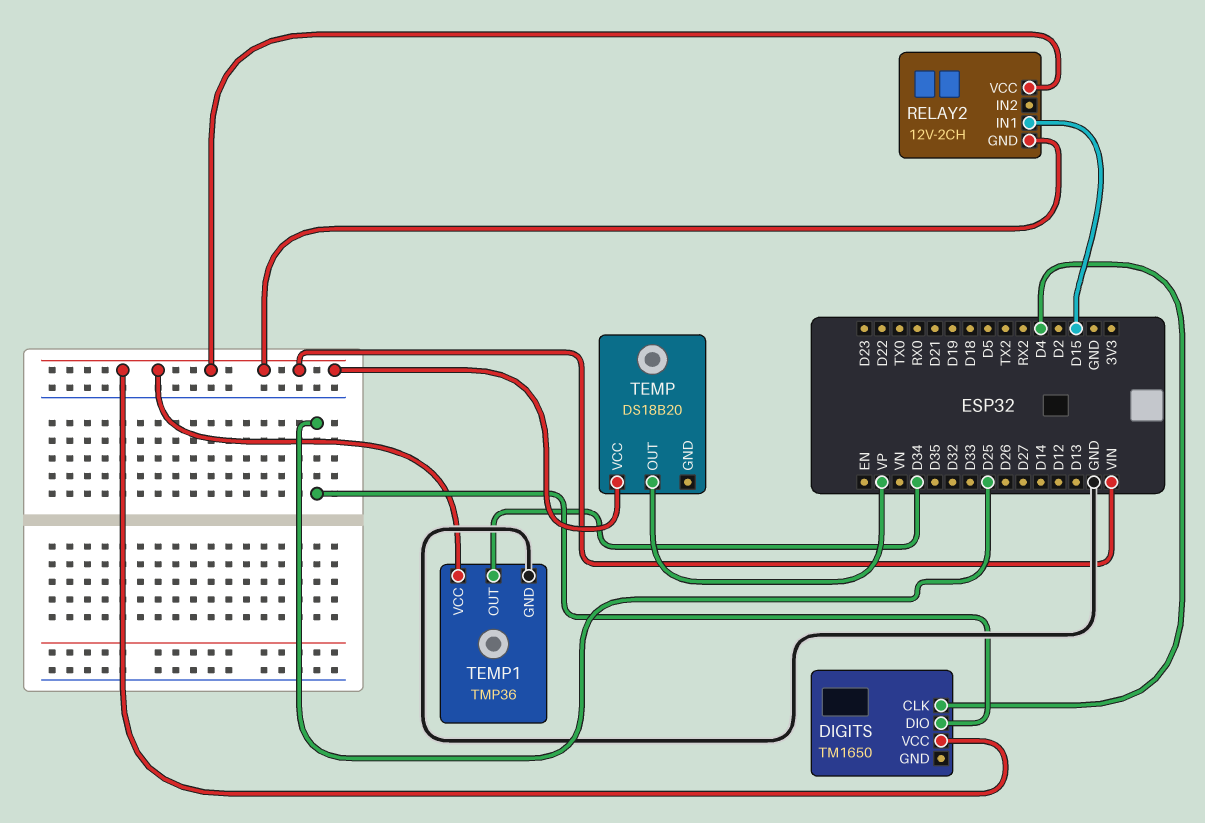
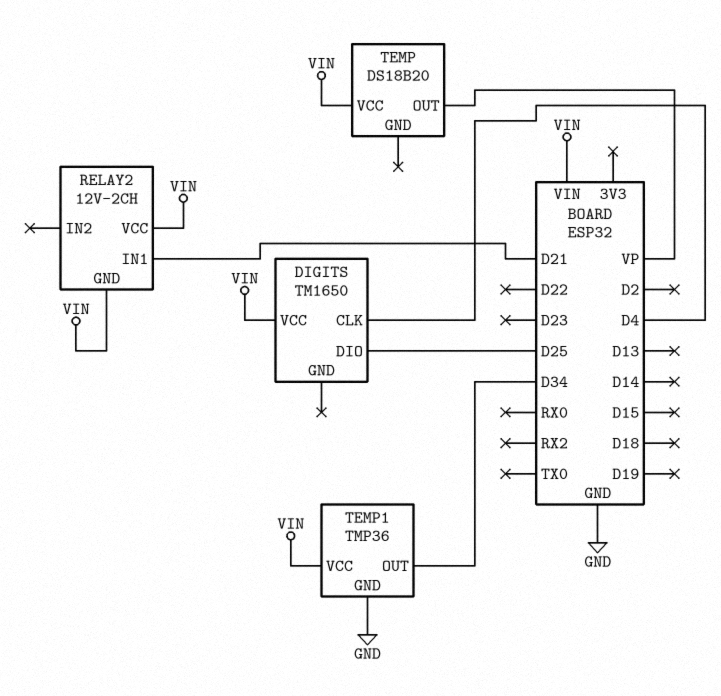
RELAY2 pin IN1: D15 -> D21

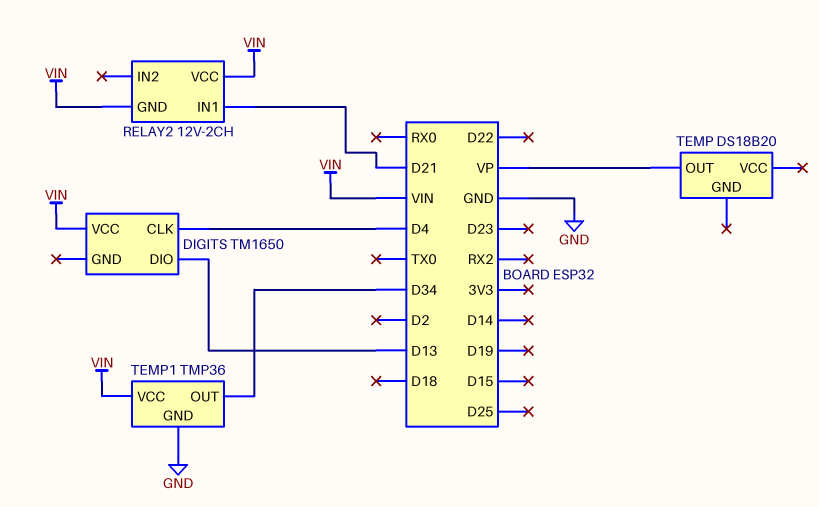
DIGITS pin DIO: D25 -> D13
TEMP pin VCC: VIN -> none

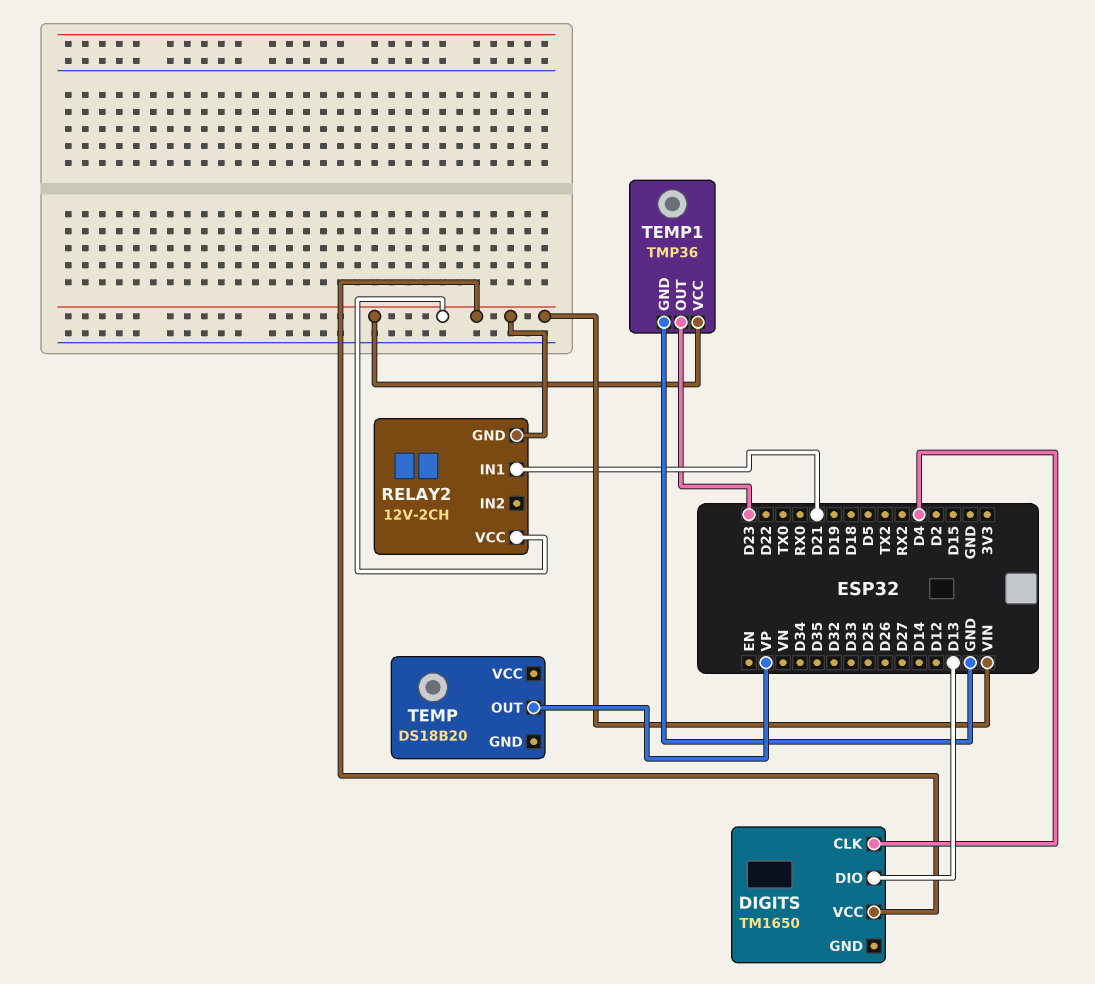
TEMP1 pin OUT: D34 -> D23

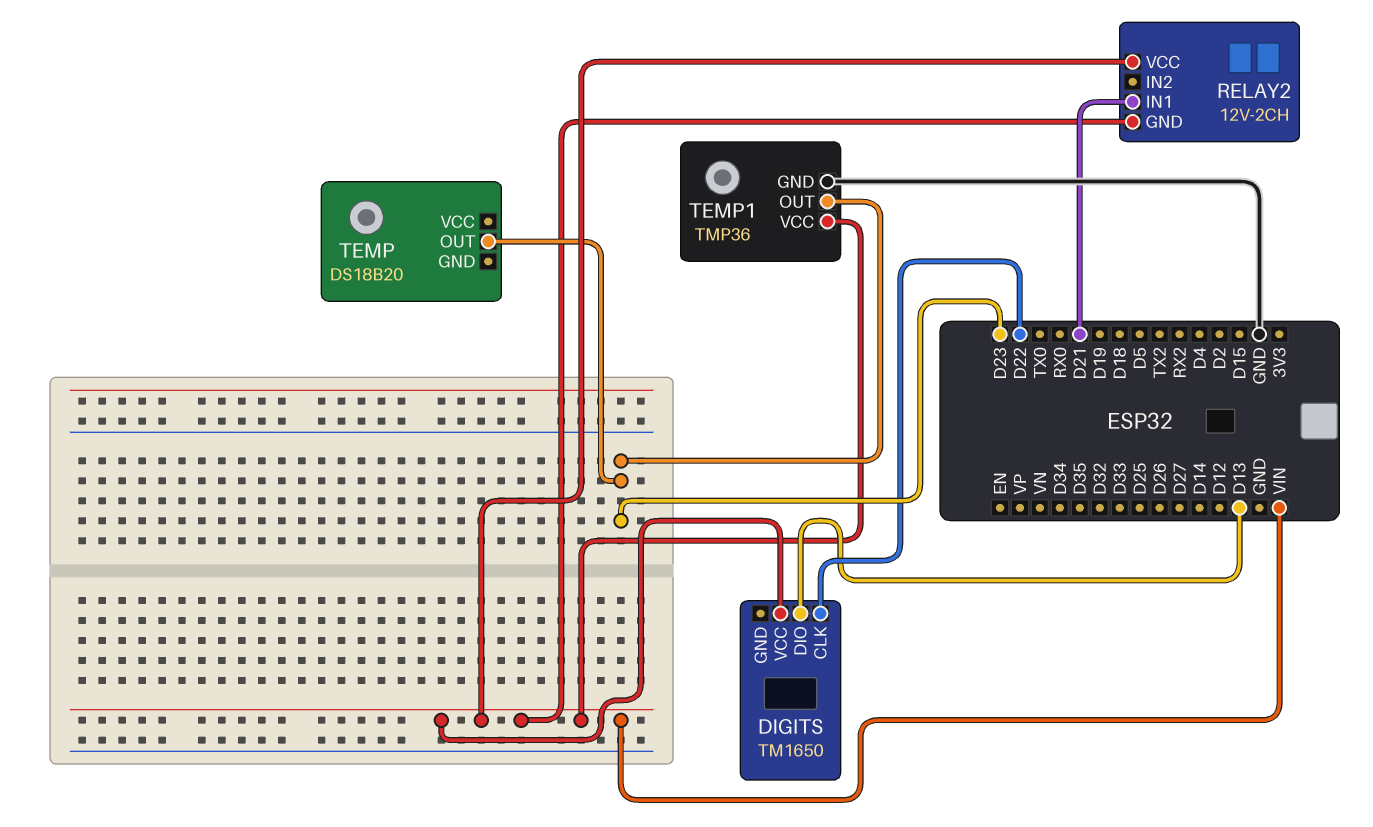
DIGITS pin CLK: D4 -> D22
TEMP pin OUT: VP -> D23

